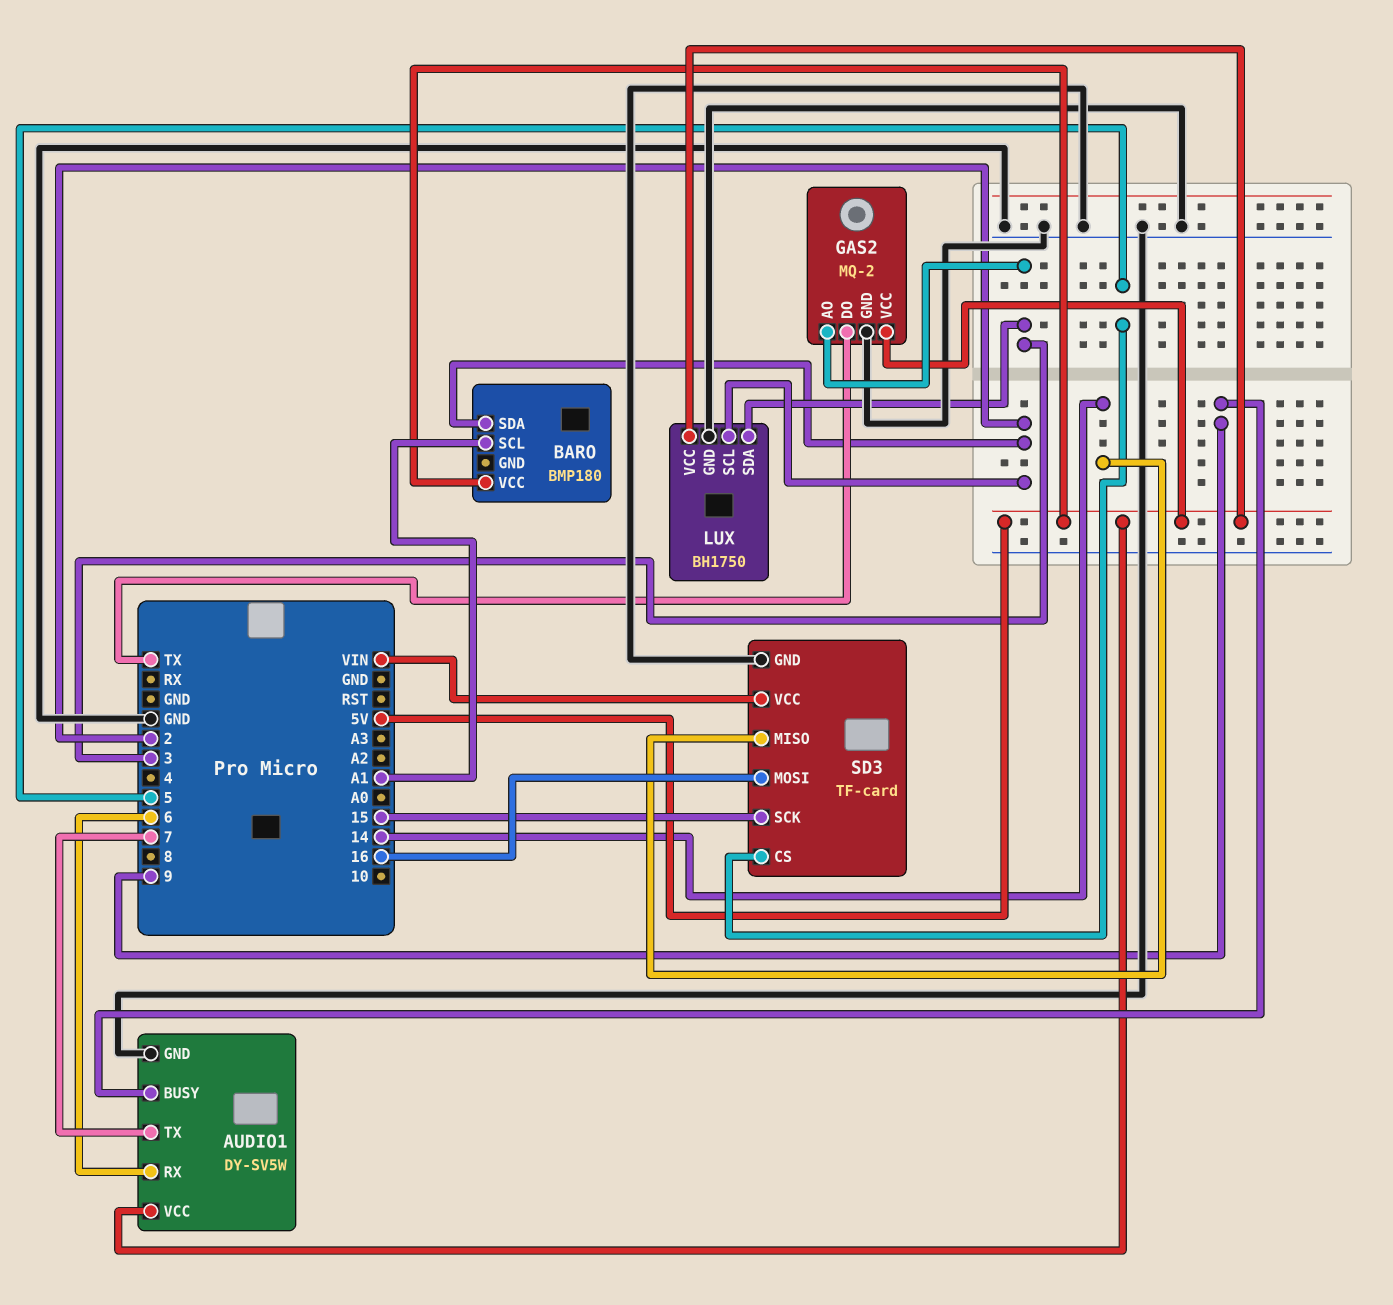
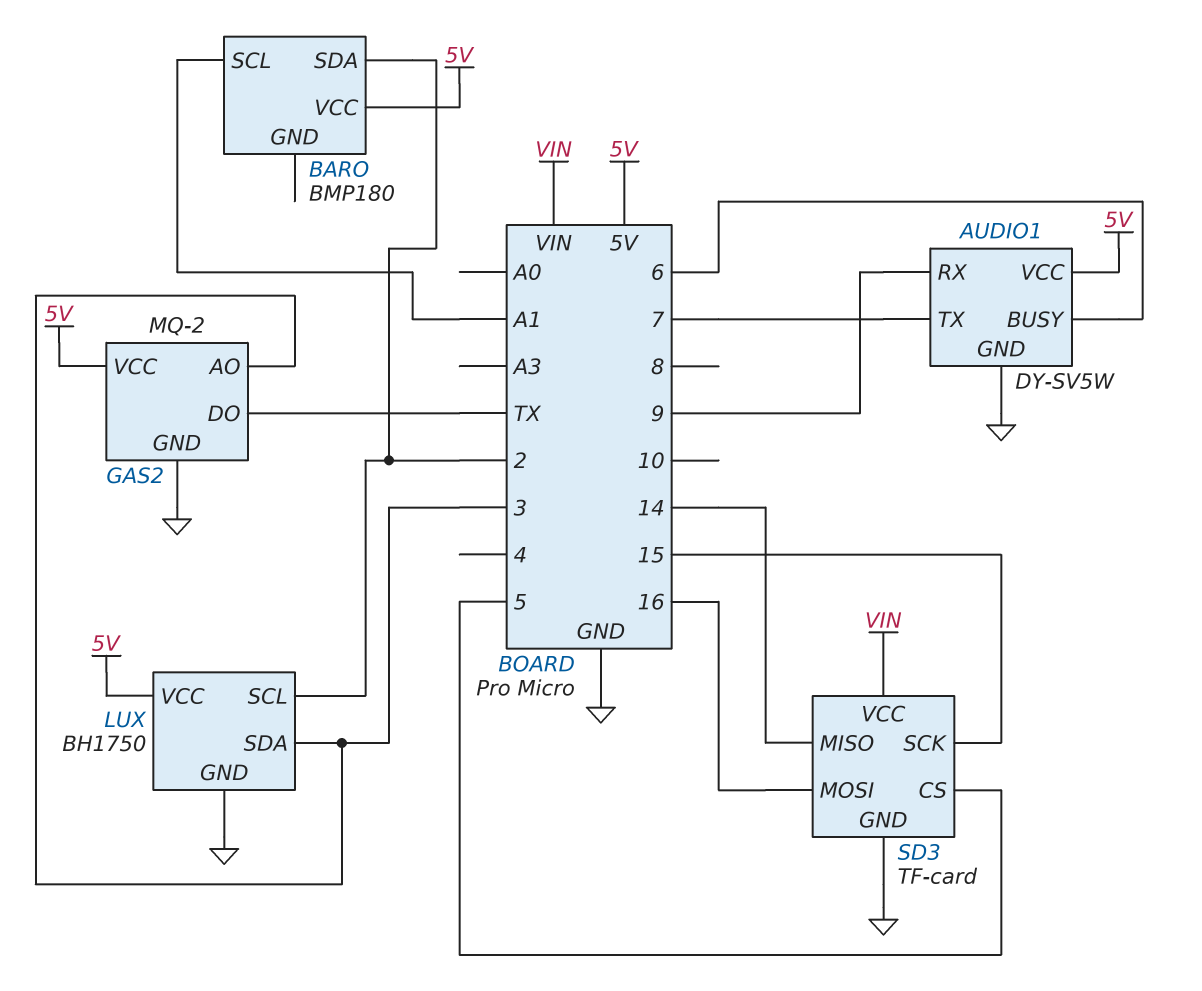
AUDIO1 pin BUSY: 9 -> 6
AUDIO1 pin RX: 6 -> 9

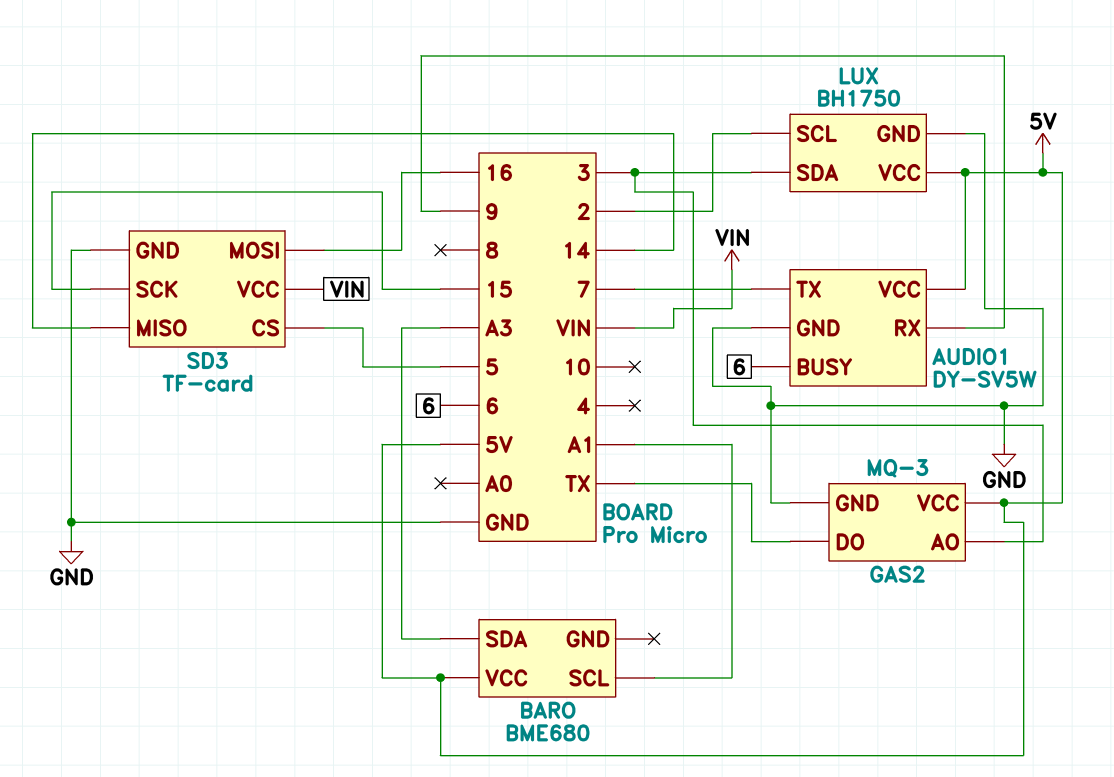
BARO: BMP180 -> BME680
BARO pin SDA: 2 -> A3
GAS2: MQ-2 -> MQ-3

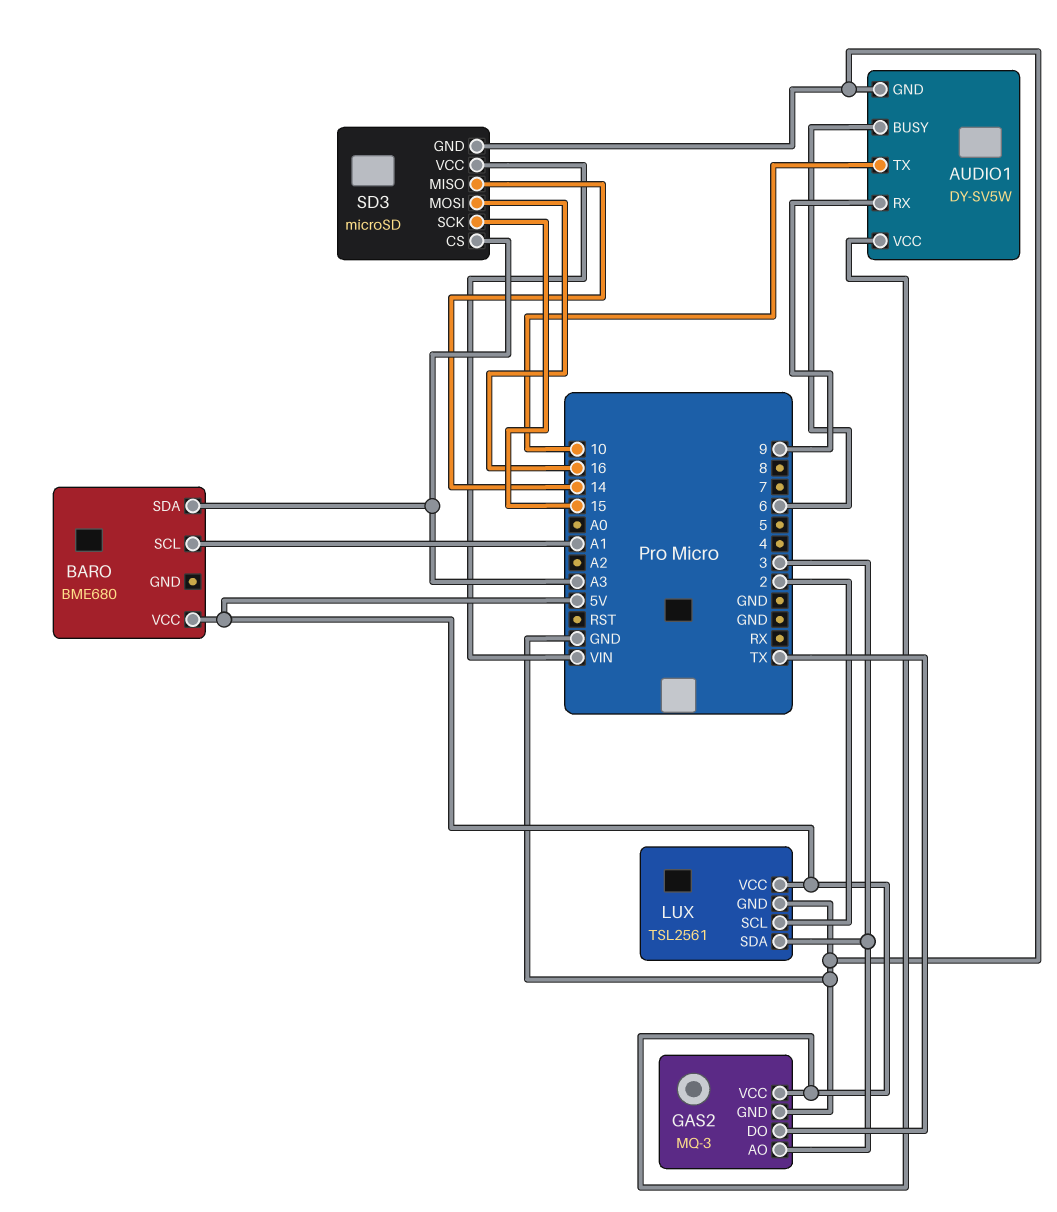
AUDIO1 pin TX: 7 -> 10
LUX: BH1750 -> TSL2561
SD3: TF-card -> microSD
SD3 pin CS: 5 -> A3

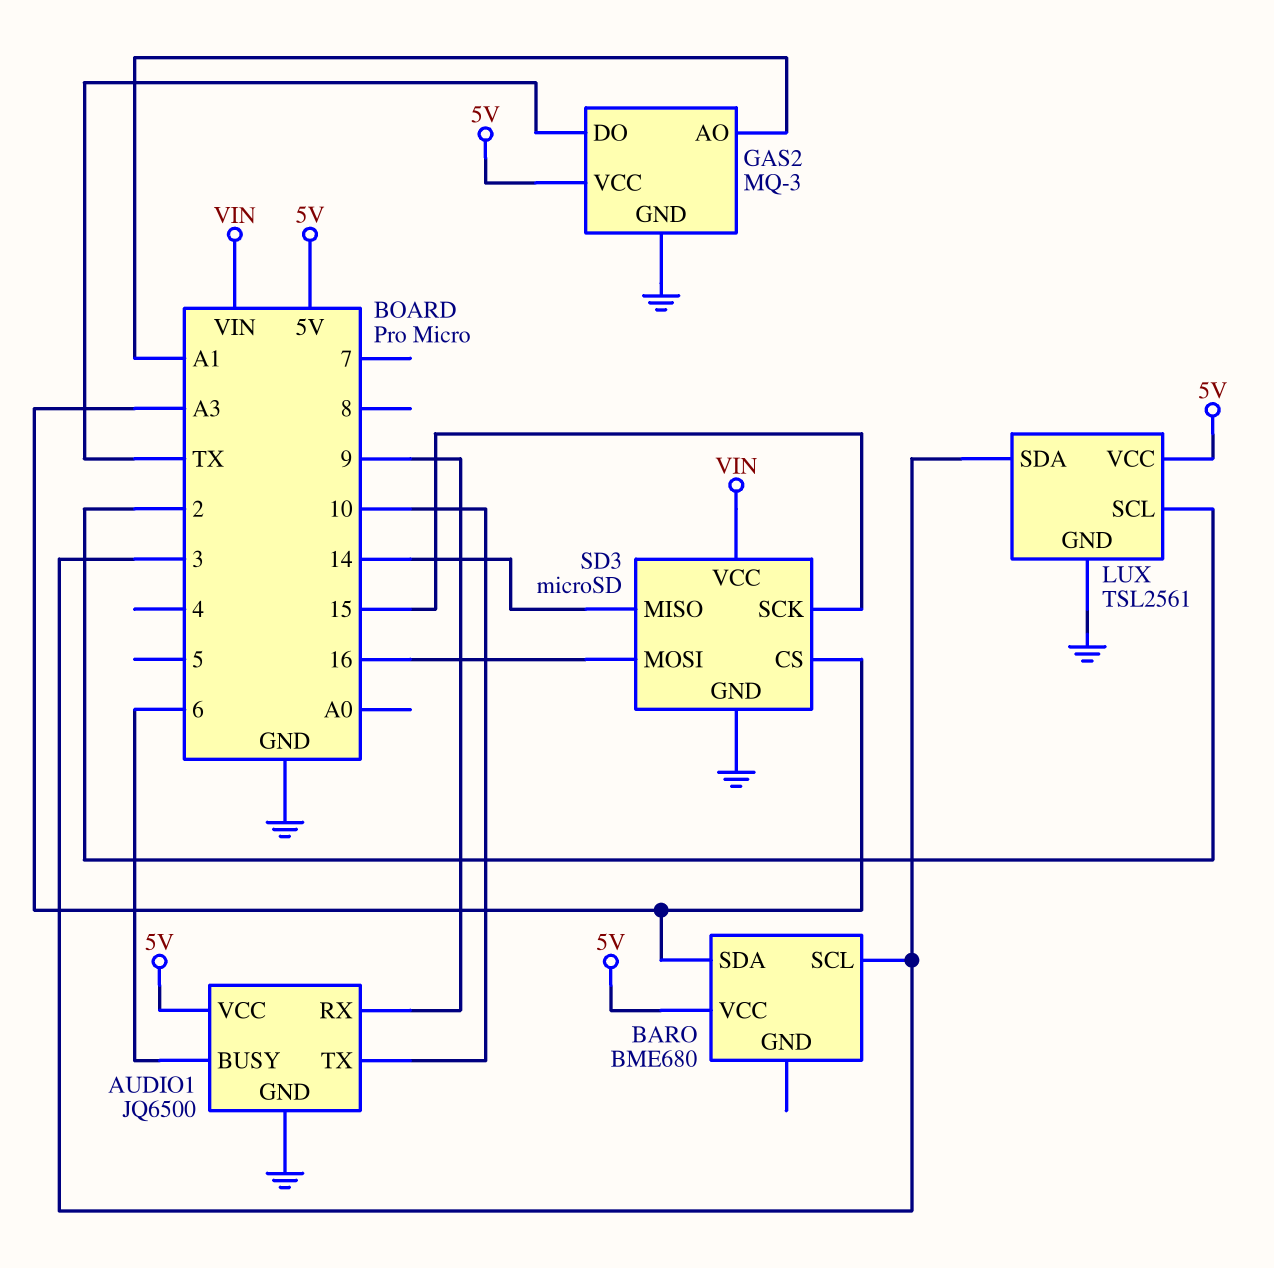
AUDIO1: DY-SV5W -> JQ6500
BARO pin SCL: A1 -> 3
GAS2 pin AO: 3 -> A1

